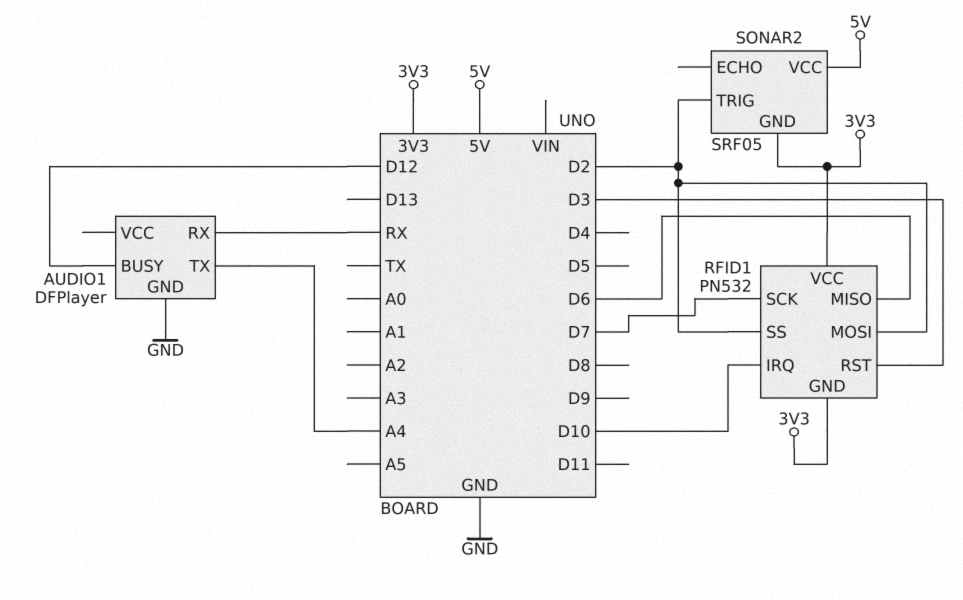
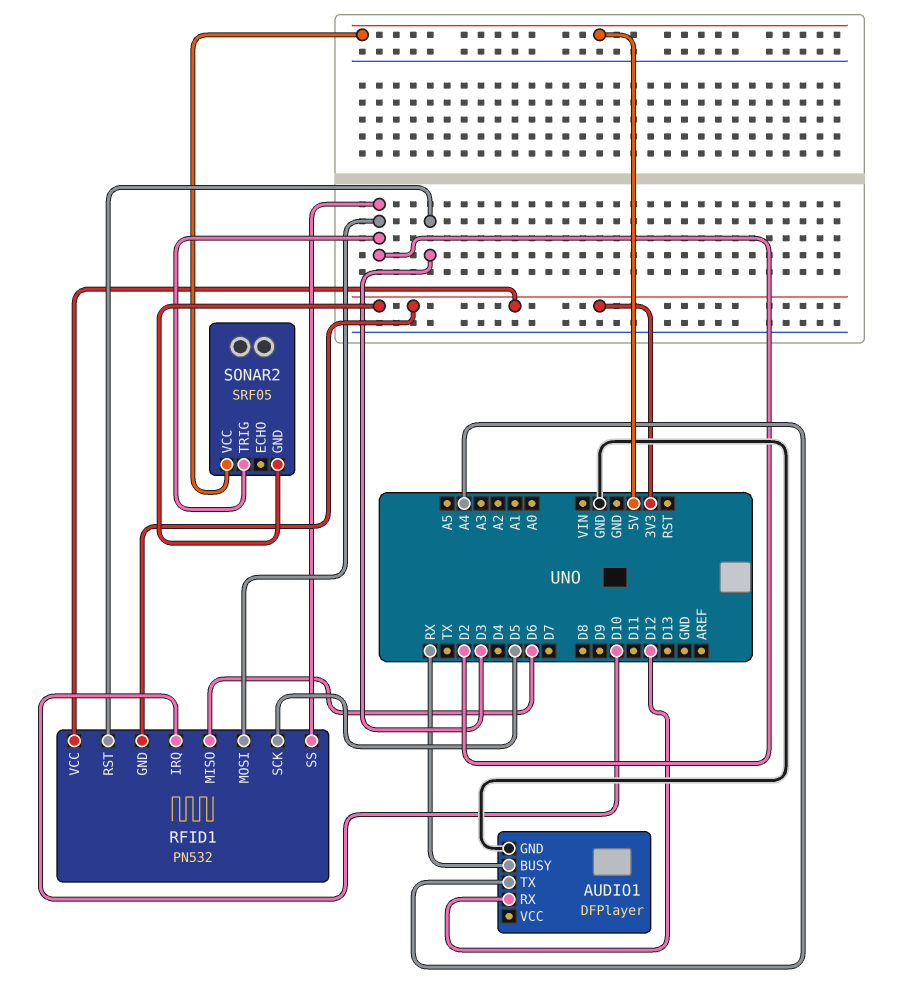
AUDIO1 pin BUSY: D12 -> RX
AUDIO1 pin RX: RX -> D12
RFID1 pin SCK: D7 -> D5

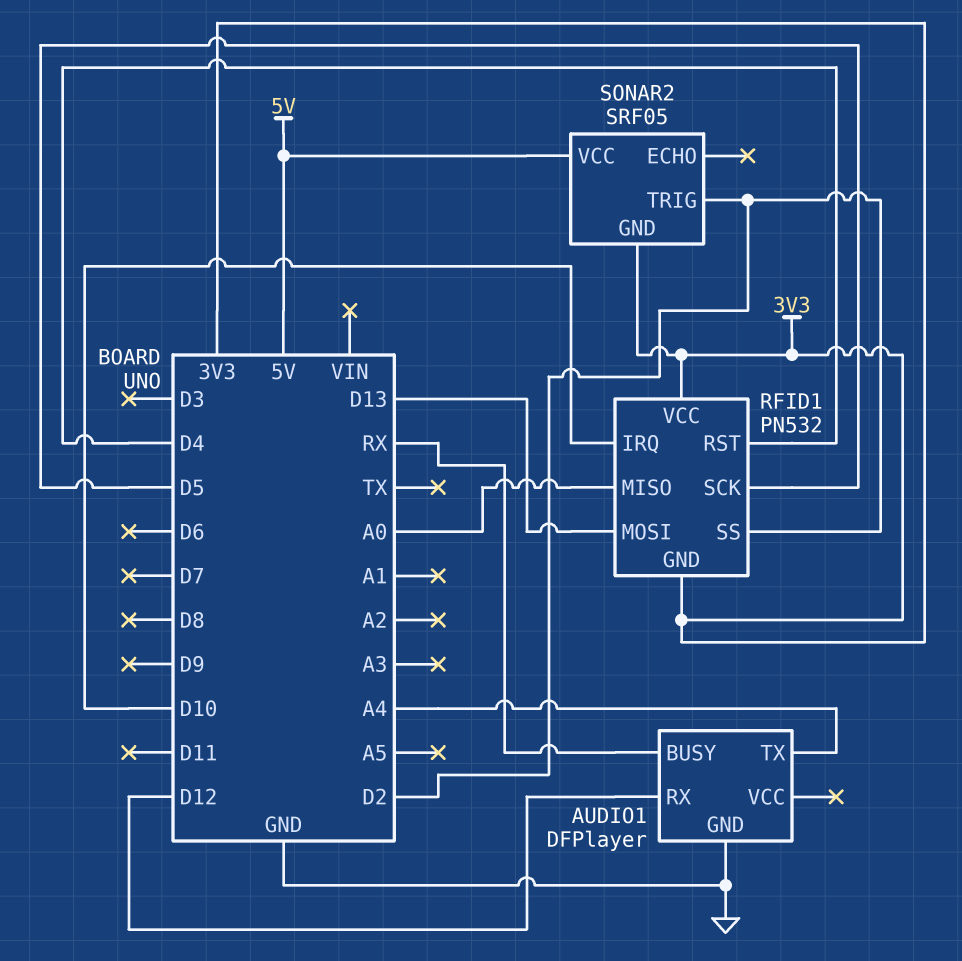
RFID1 pin MISO: D6 -> A0
RFID1 pin MOSI: D2 -> D13
RFID1 pin RST: D3 -> D4

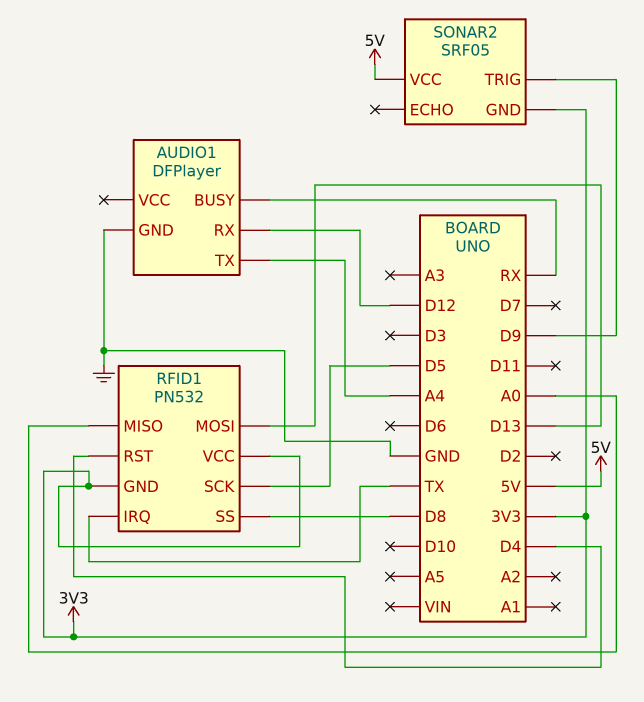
RFID1 pin IRQ: D10 -> TX
RFID1 pin SS: D2 -> D8
SONAR2 pin TRIG: D2 -> D9

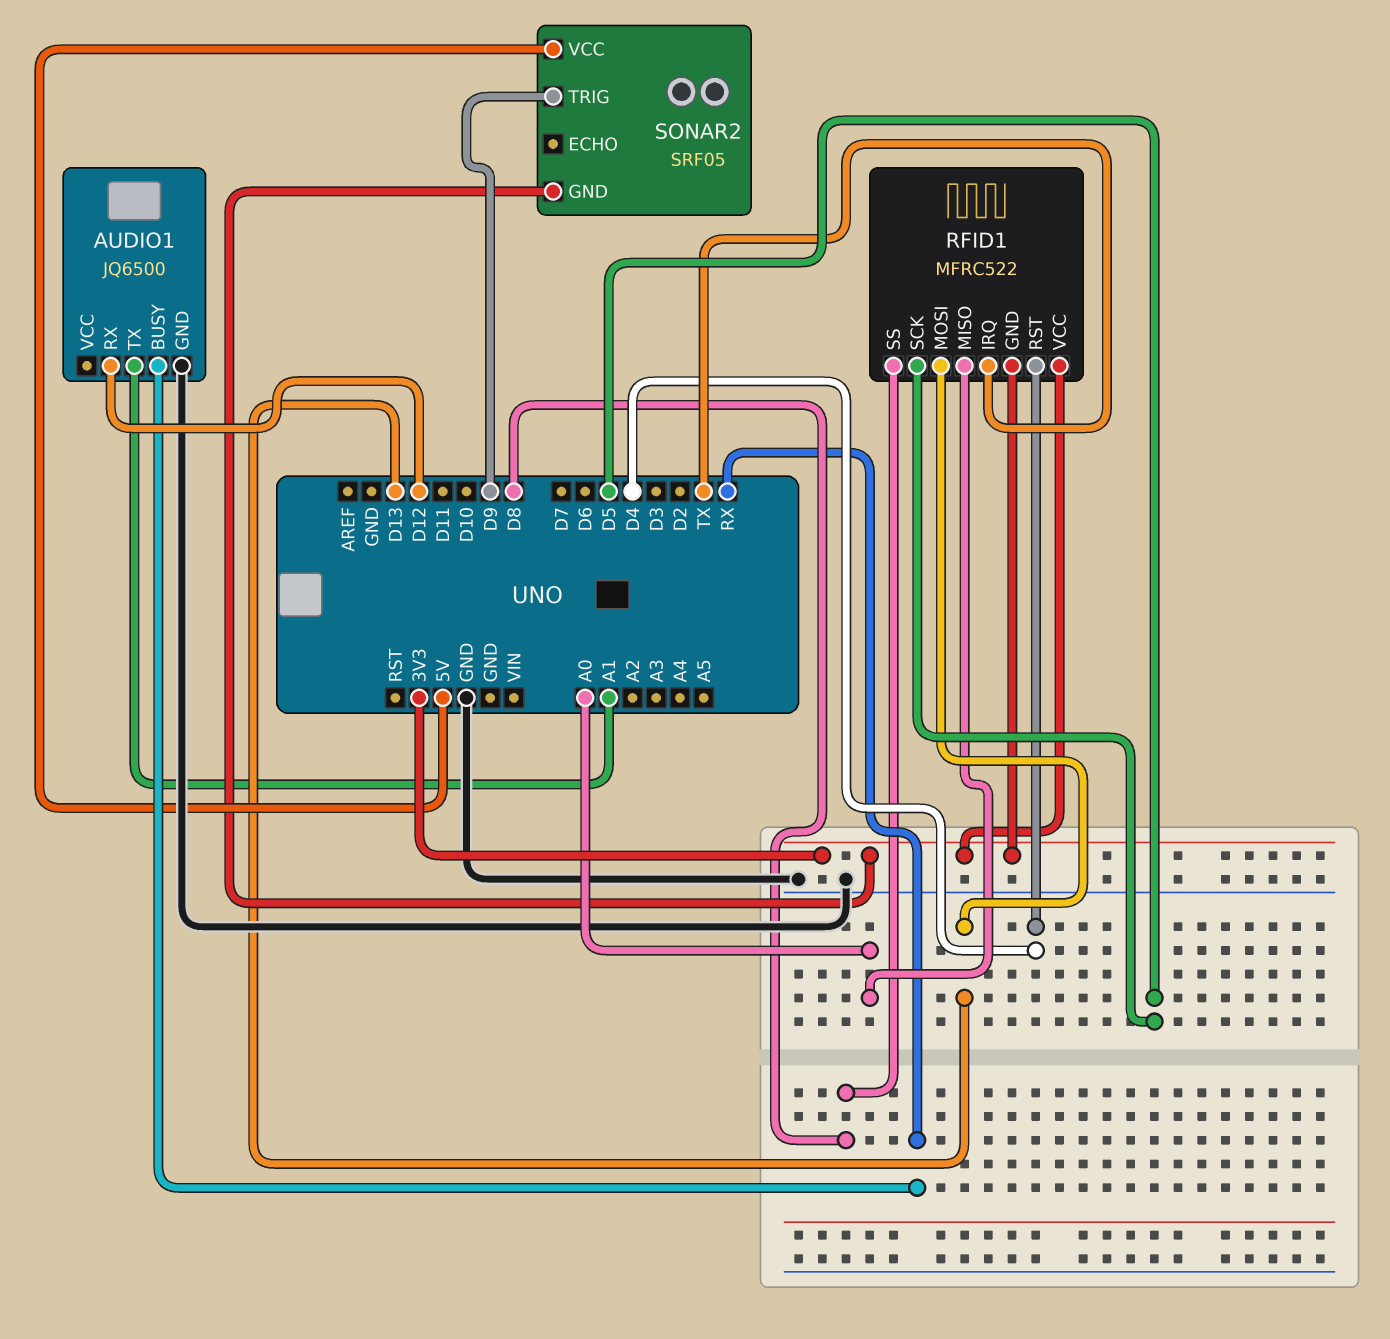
AUDIO1: DFPlayer -> JQ6500
AUDIO1 pin TX: A4 -> A1
RFID1: PN532 -> MFRC522

